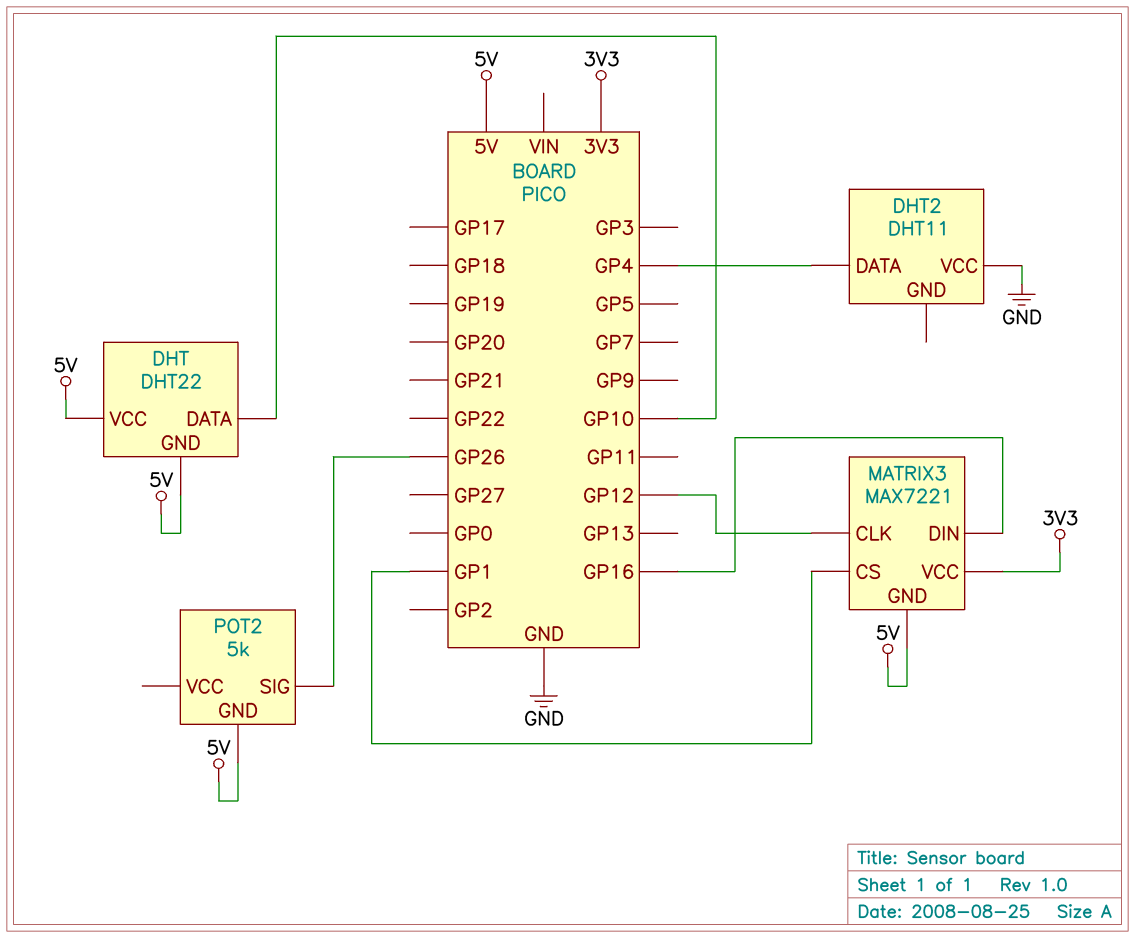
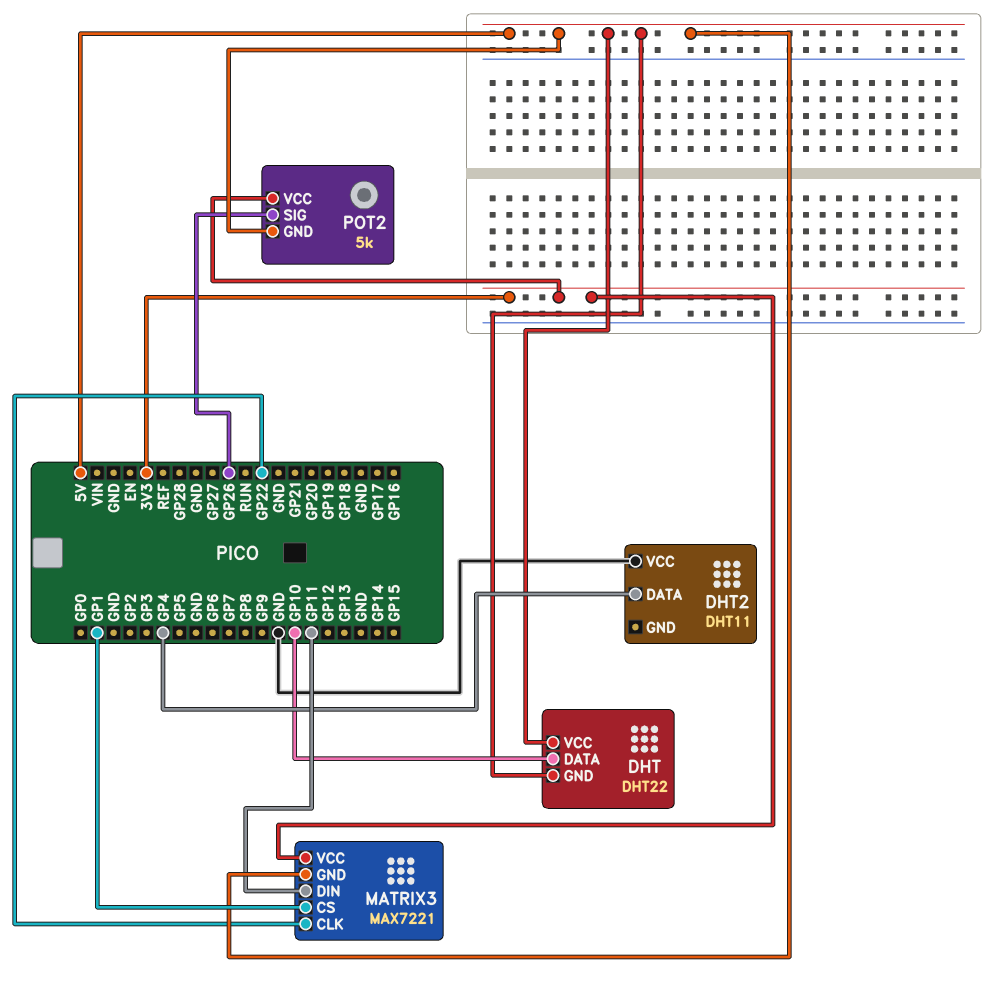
MATRIX3 pin CLK: GP12 -> GP22
MATRIX3 pin DIN: GP16 -> GP11
POT2 pin VCC: none -> 3V3

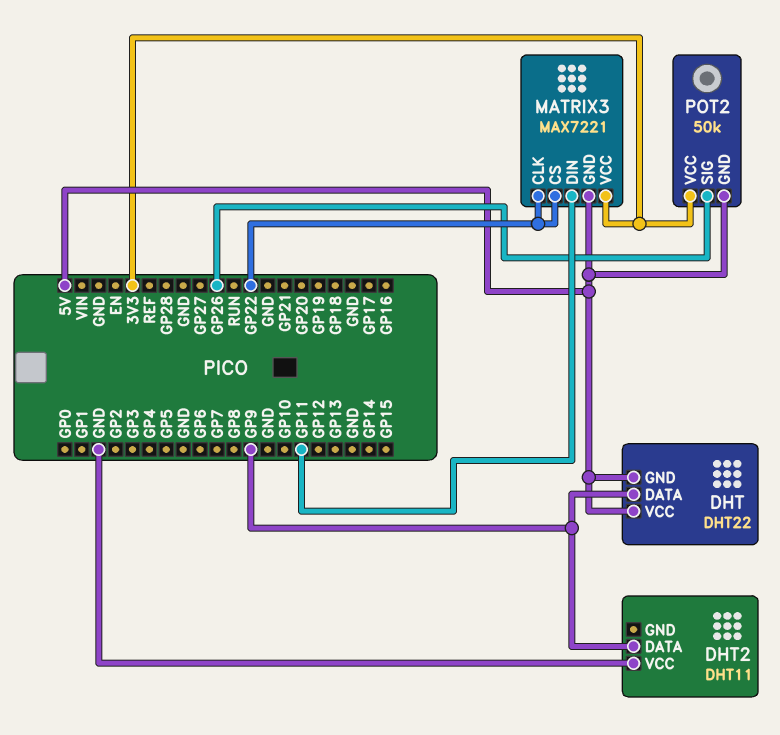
DHT pin DATA: GP10 -> GP9
DHT2 pin DATA: GP4 -> GP9
MATRIX3 pin CS: GP1 -> GP22
POT2: 5k -> 50k

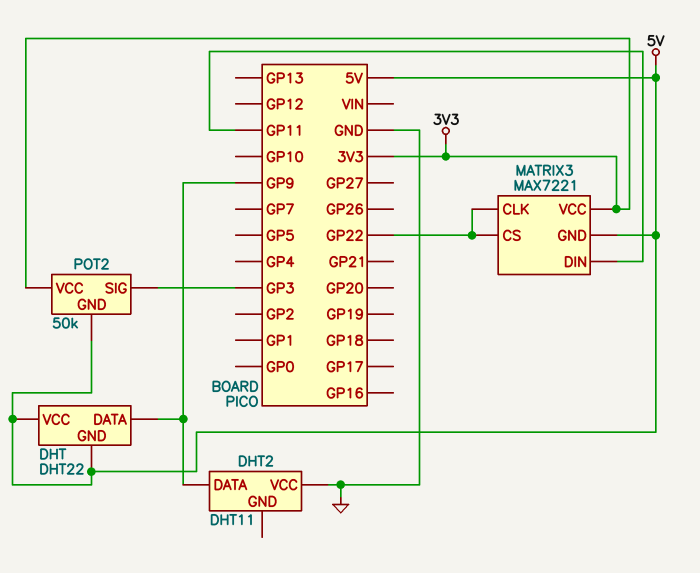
POT2 pin SIG: GP26 -> GP3

